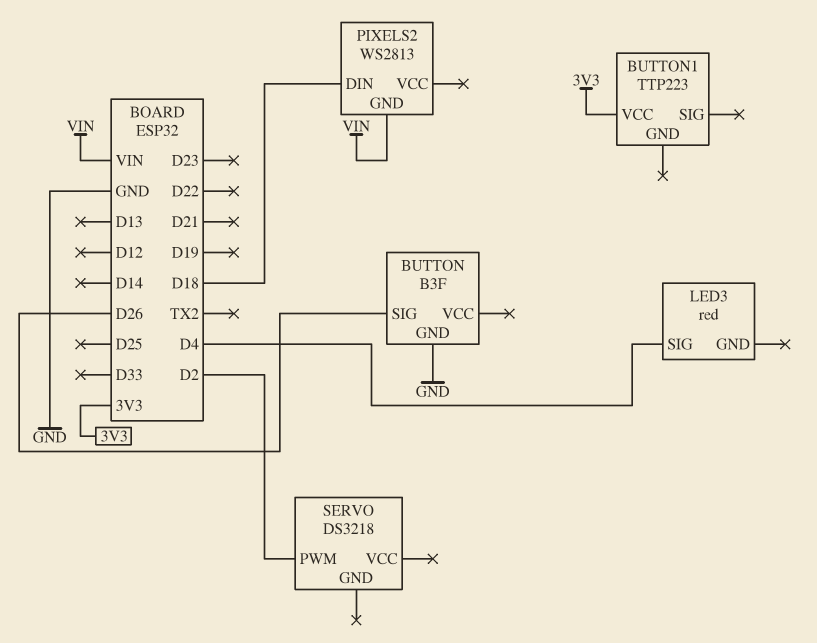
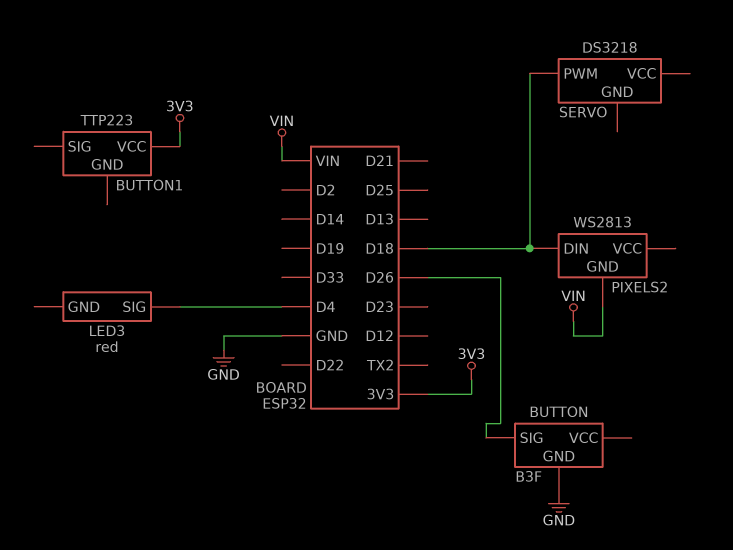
SERVO pin PWM: D2 -> D18

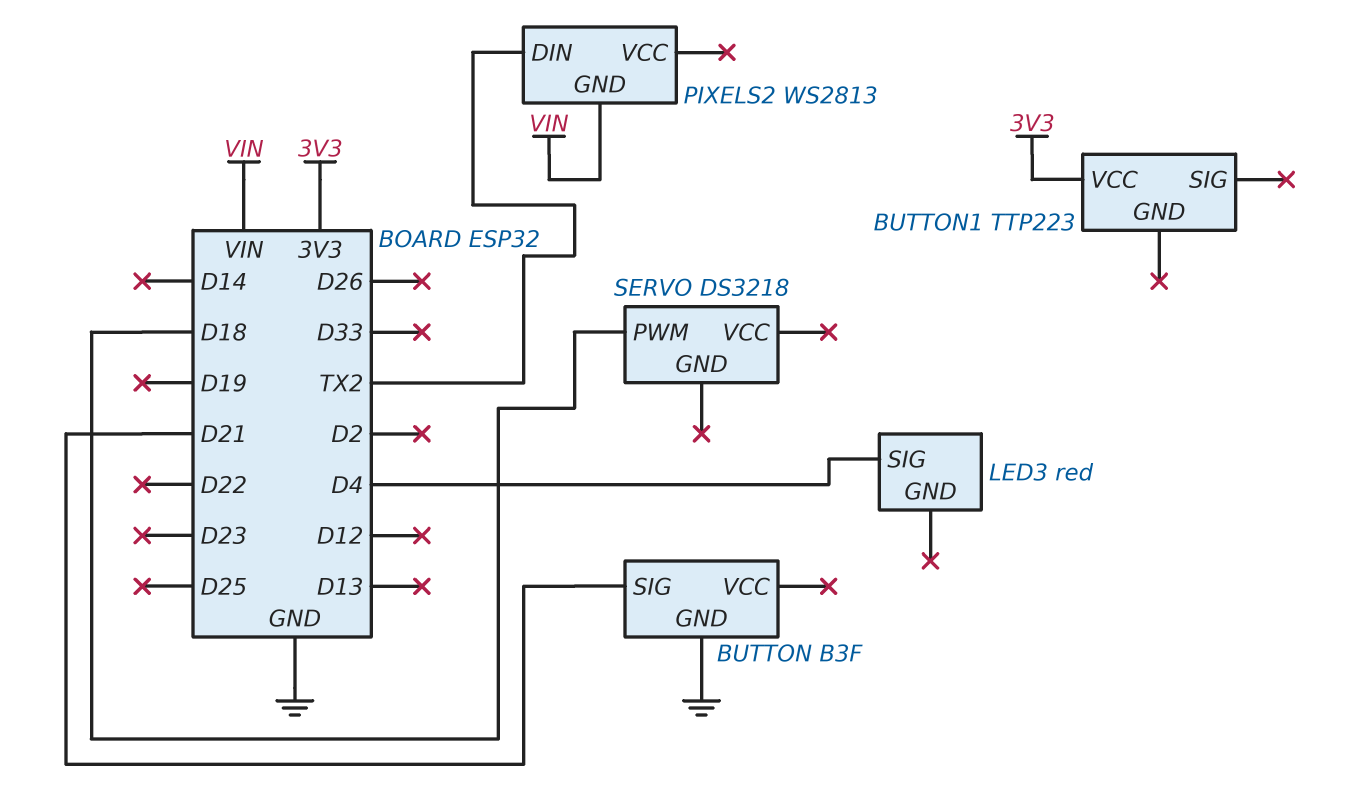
BUTTON pin SIG: D26 -> D21
PIXELS2 pin DIN: D18 -> TX2

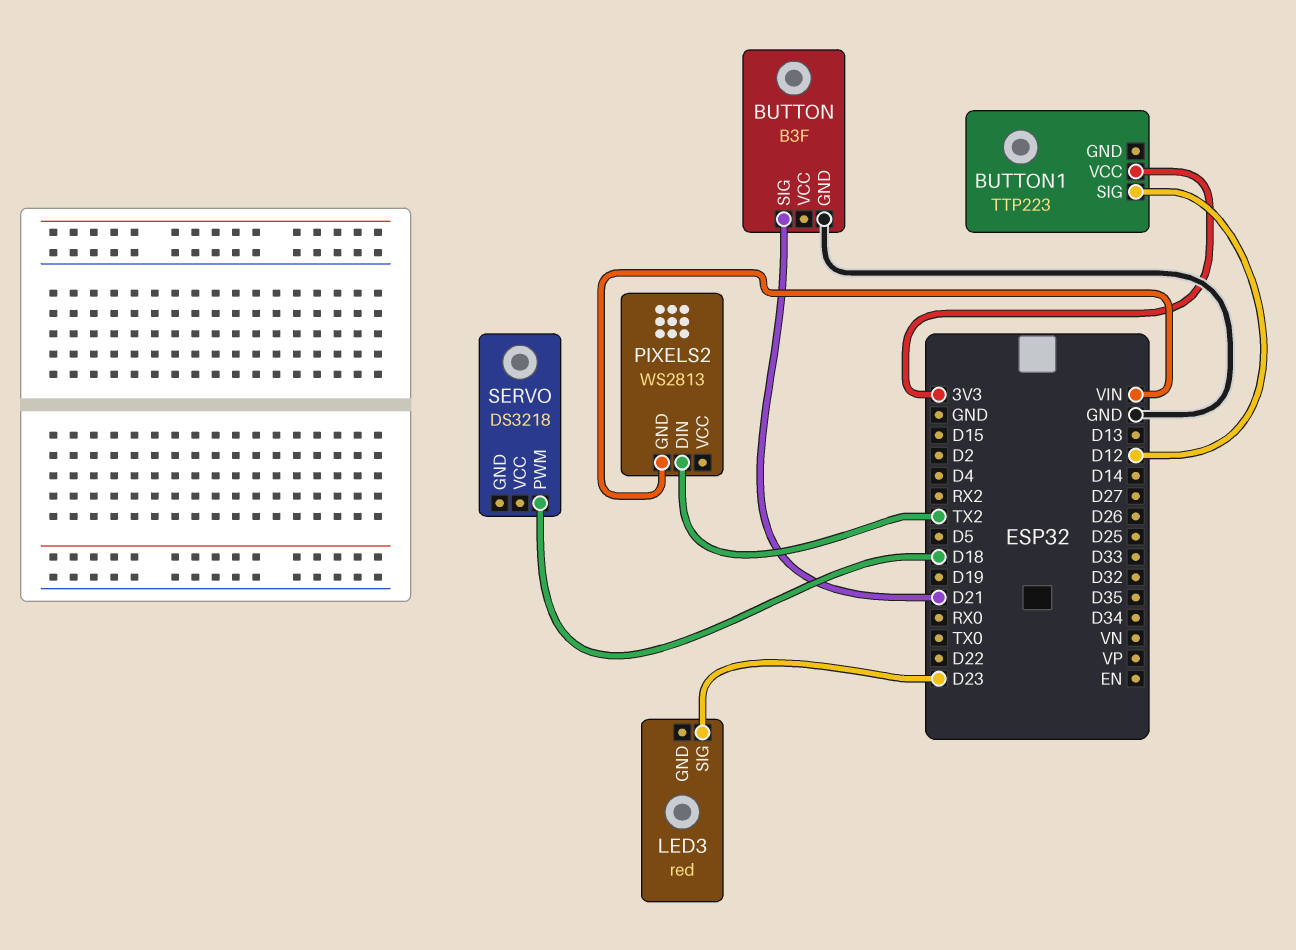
BUTTON1 pin SIG: none -> D12
LED3 pin SIG: D4 -> D23

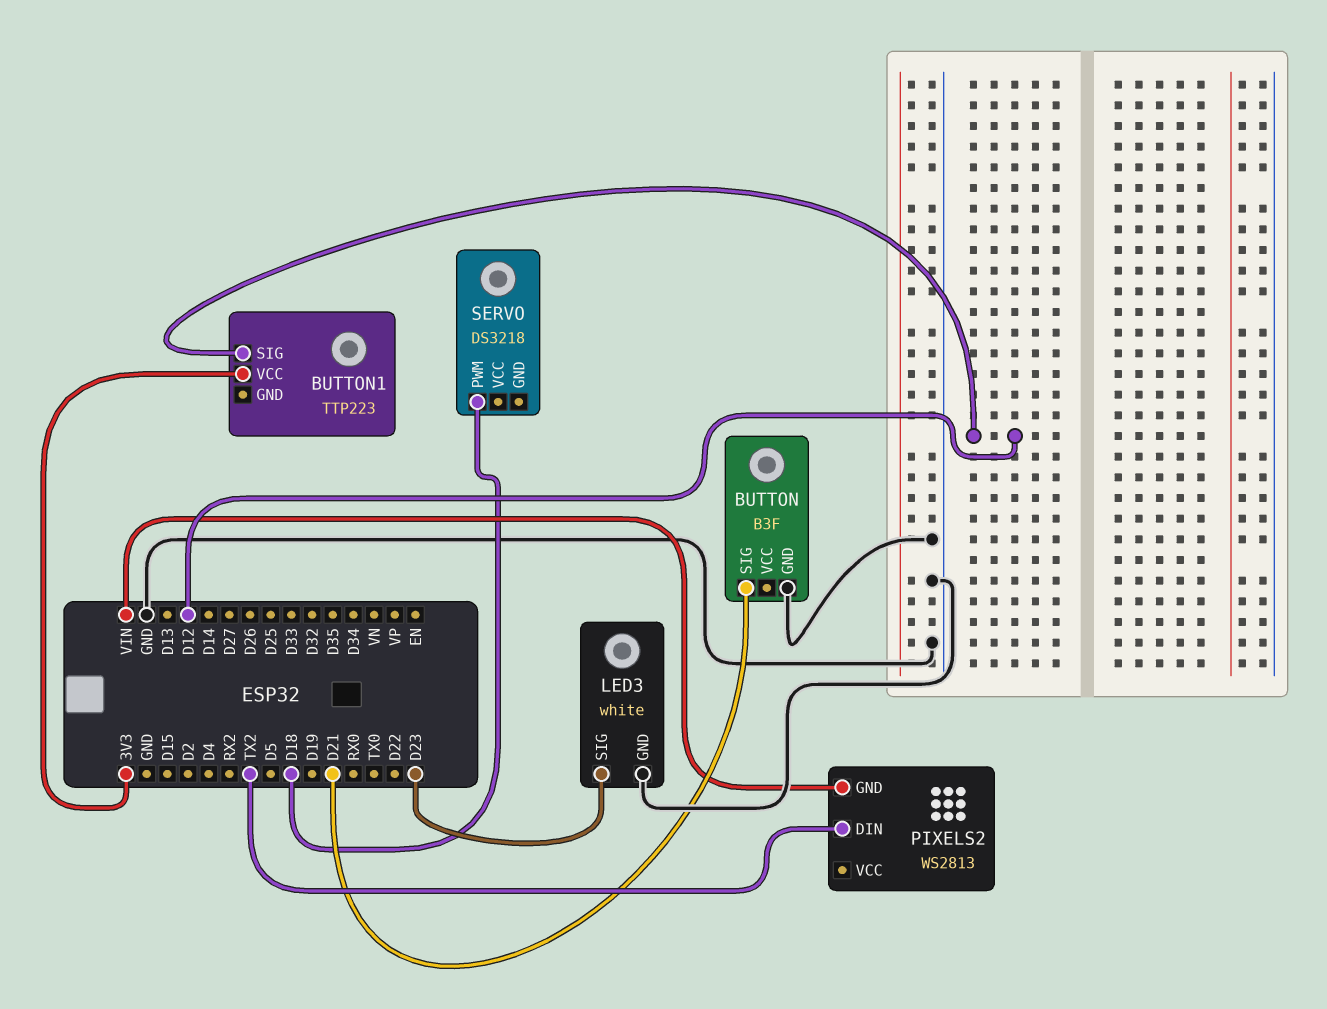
LED3: red -> white
LED3 pin GND: none -> GND

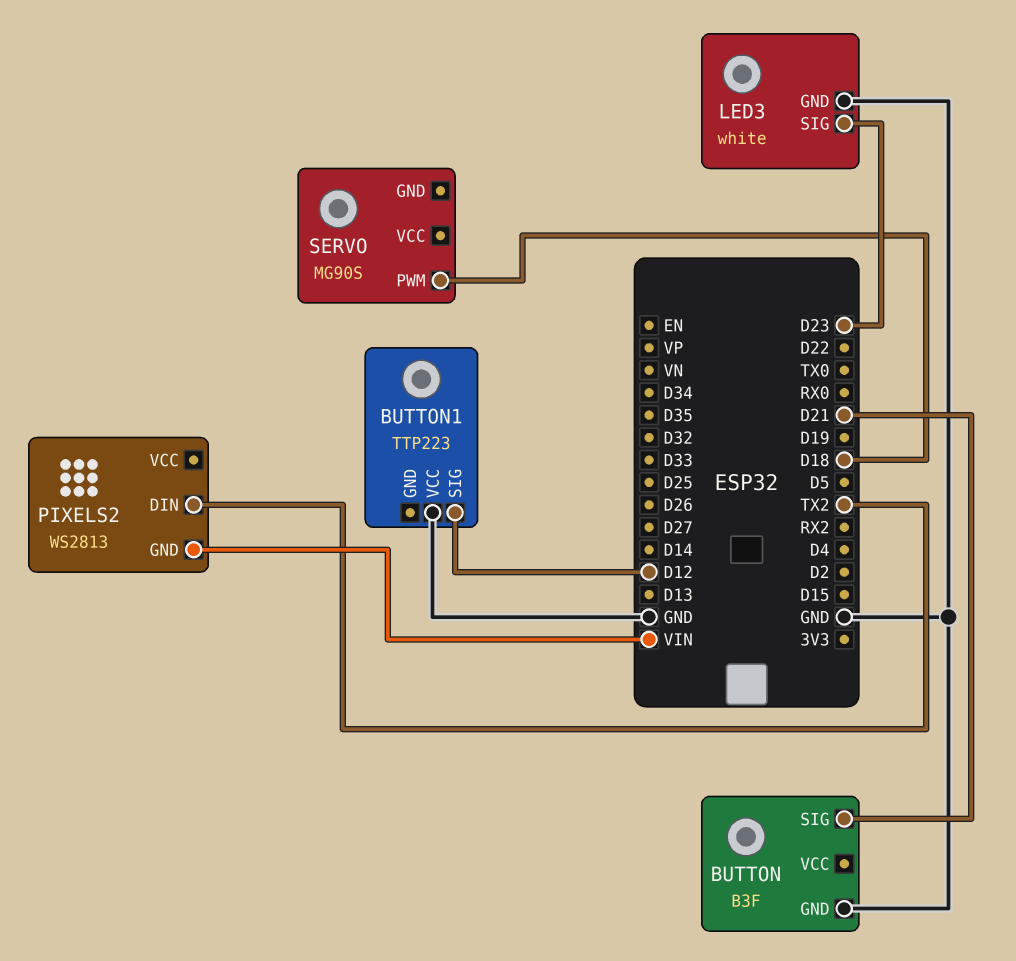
BUTTON1 pin VCC: 3V3 -> GND
SERVO: DS3218 -> MG90S

